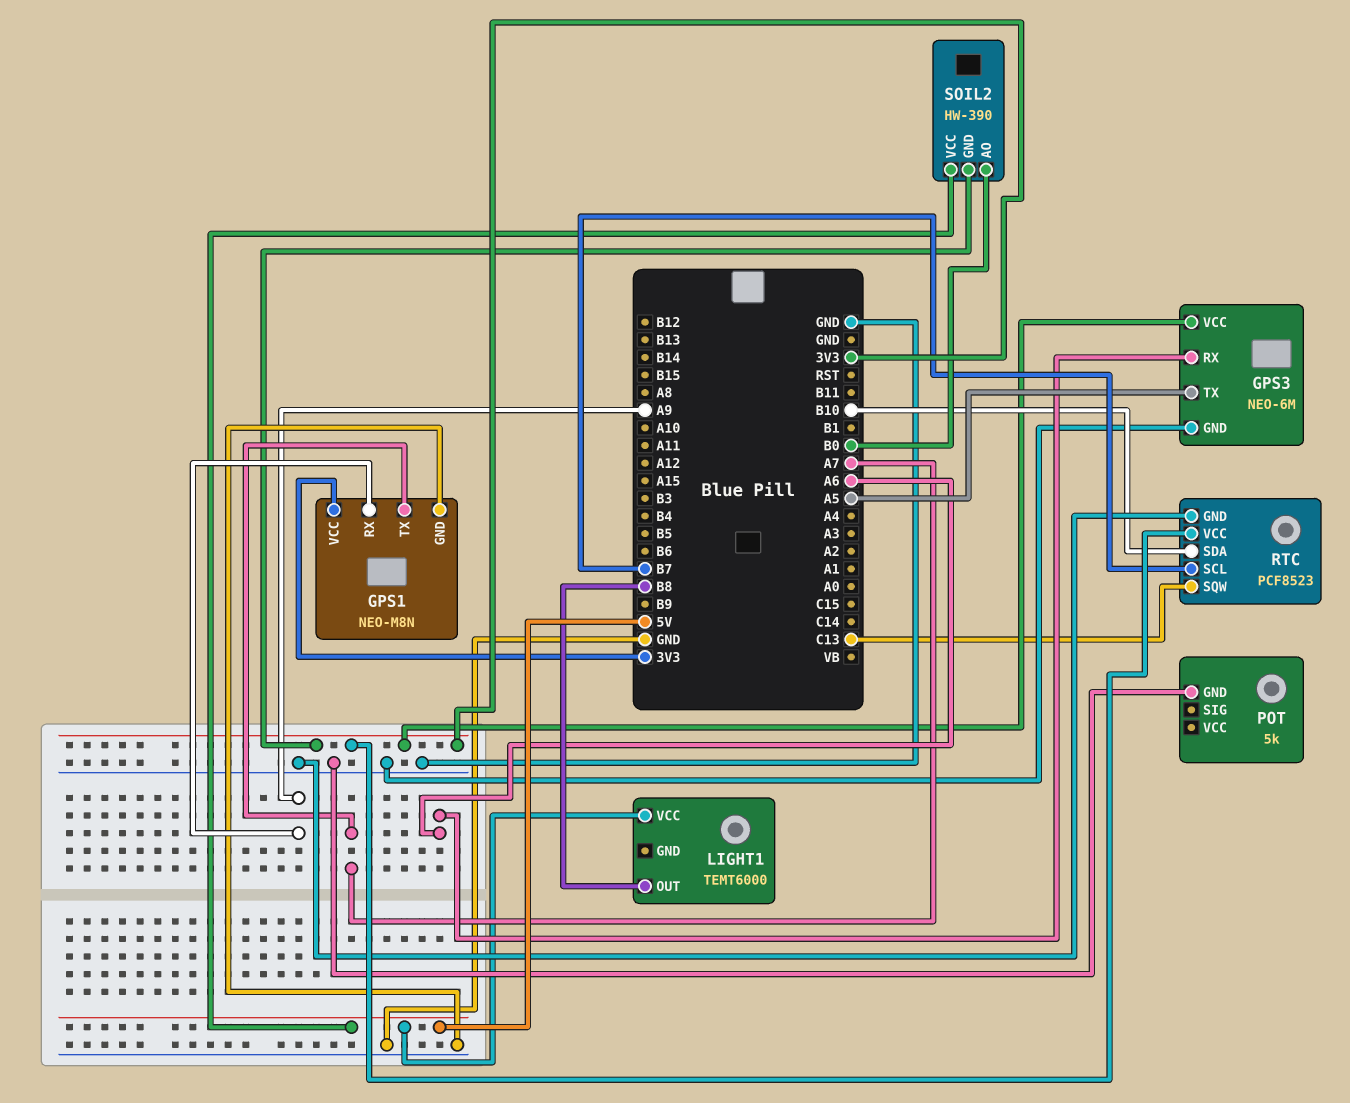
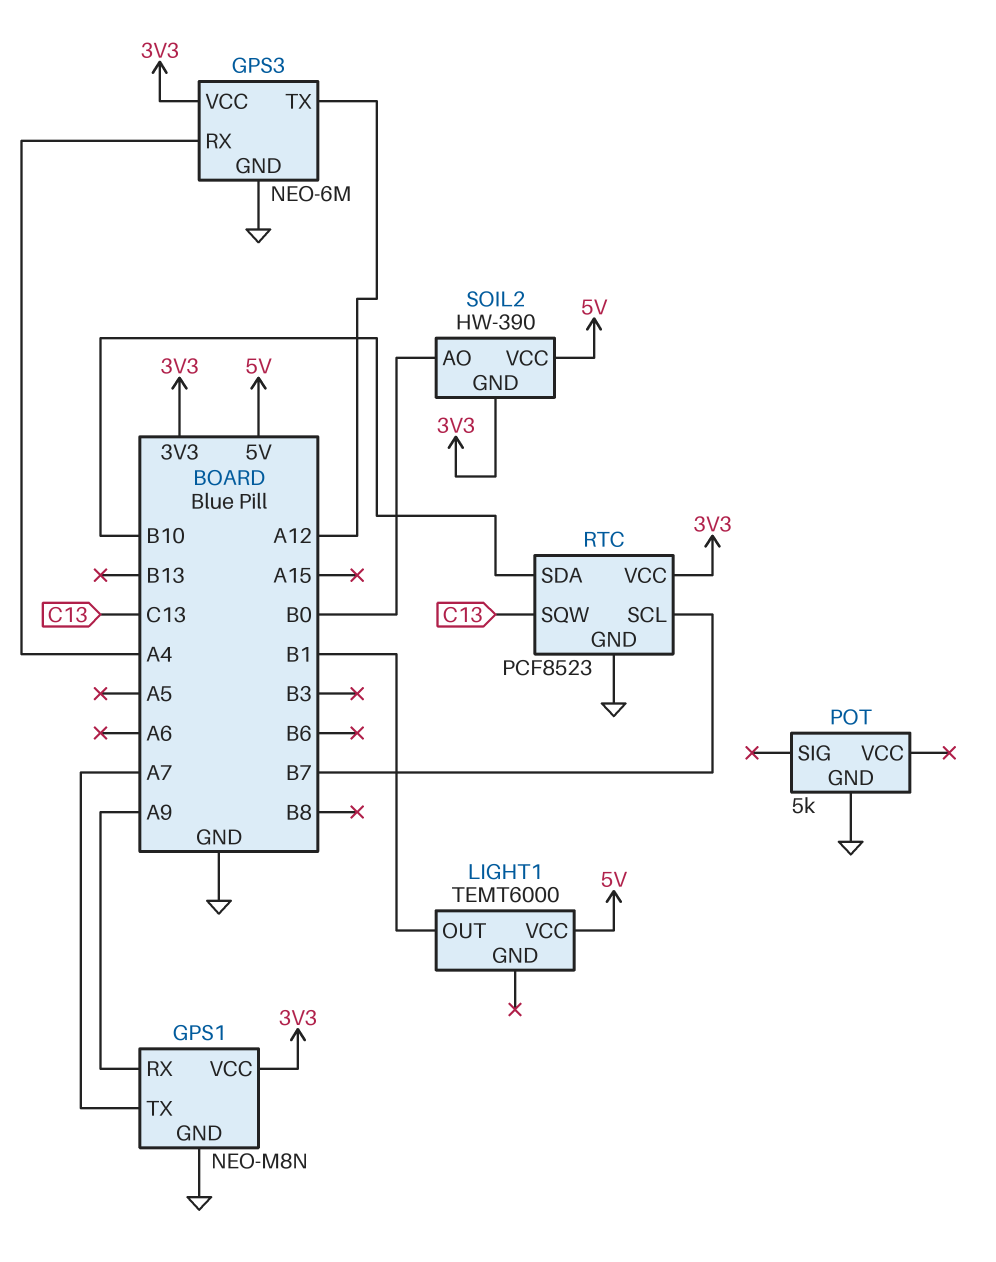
GPS3 pin RX: A6 -> A4
GPS3 pin TX: A5 -> A12
LIGHT1 pin OUT: B8 -> B1

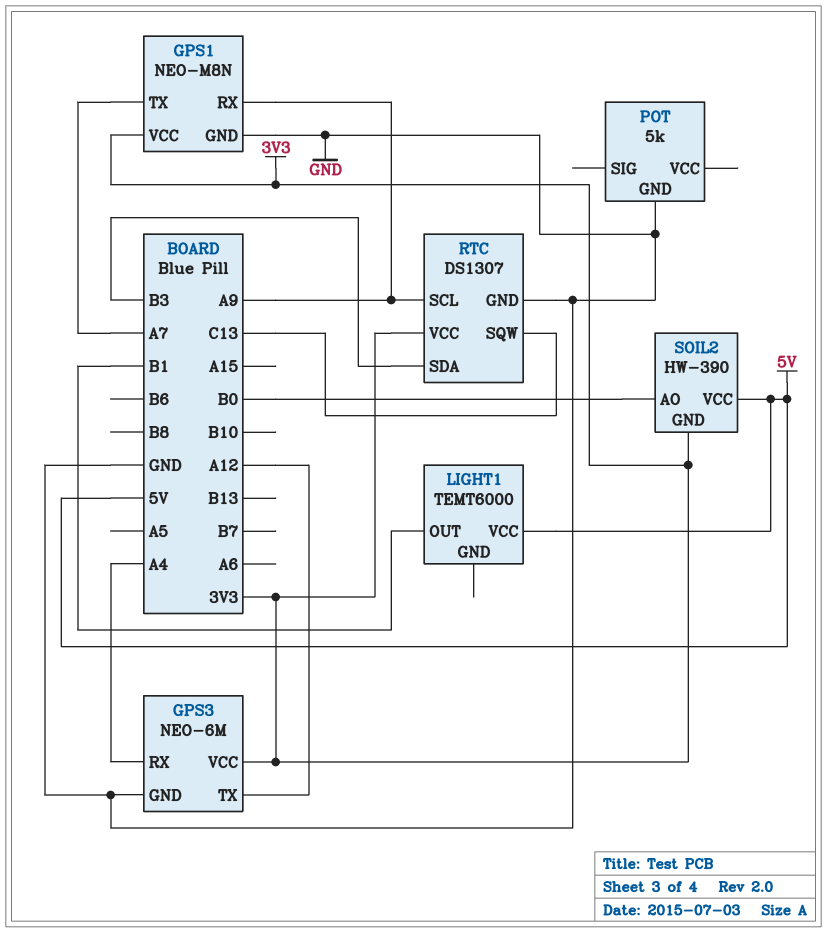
RTC: PCF8523 -> DS1307
RTC pin SCL: B7 -> A9
RTC pin SDA: B10 -> B3

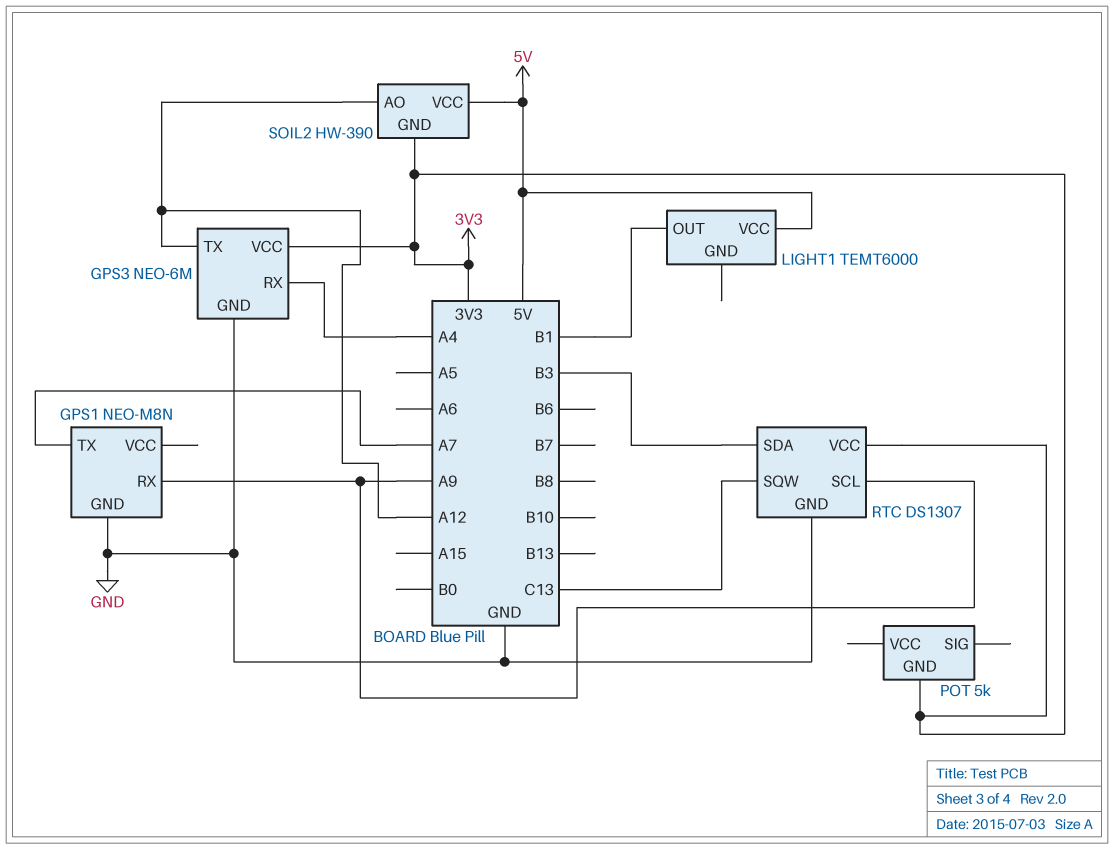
GPS1 pin VCC: 3V3 -> none
POT pin GND: GND -> 3V3
SOIL2 pin AO: B0 -> A12

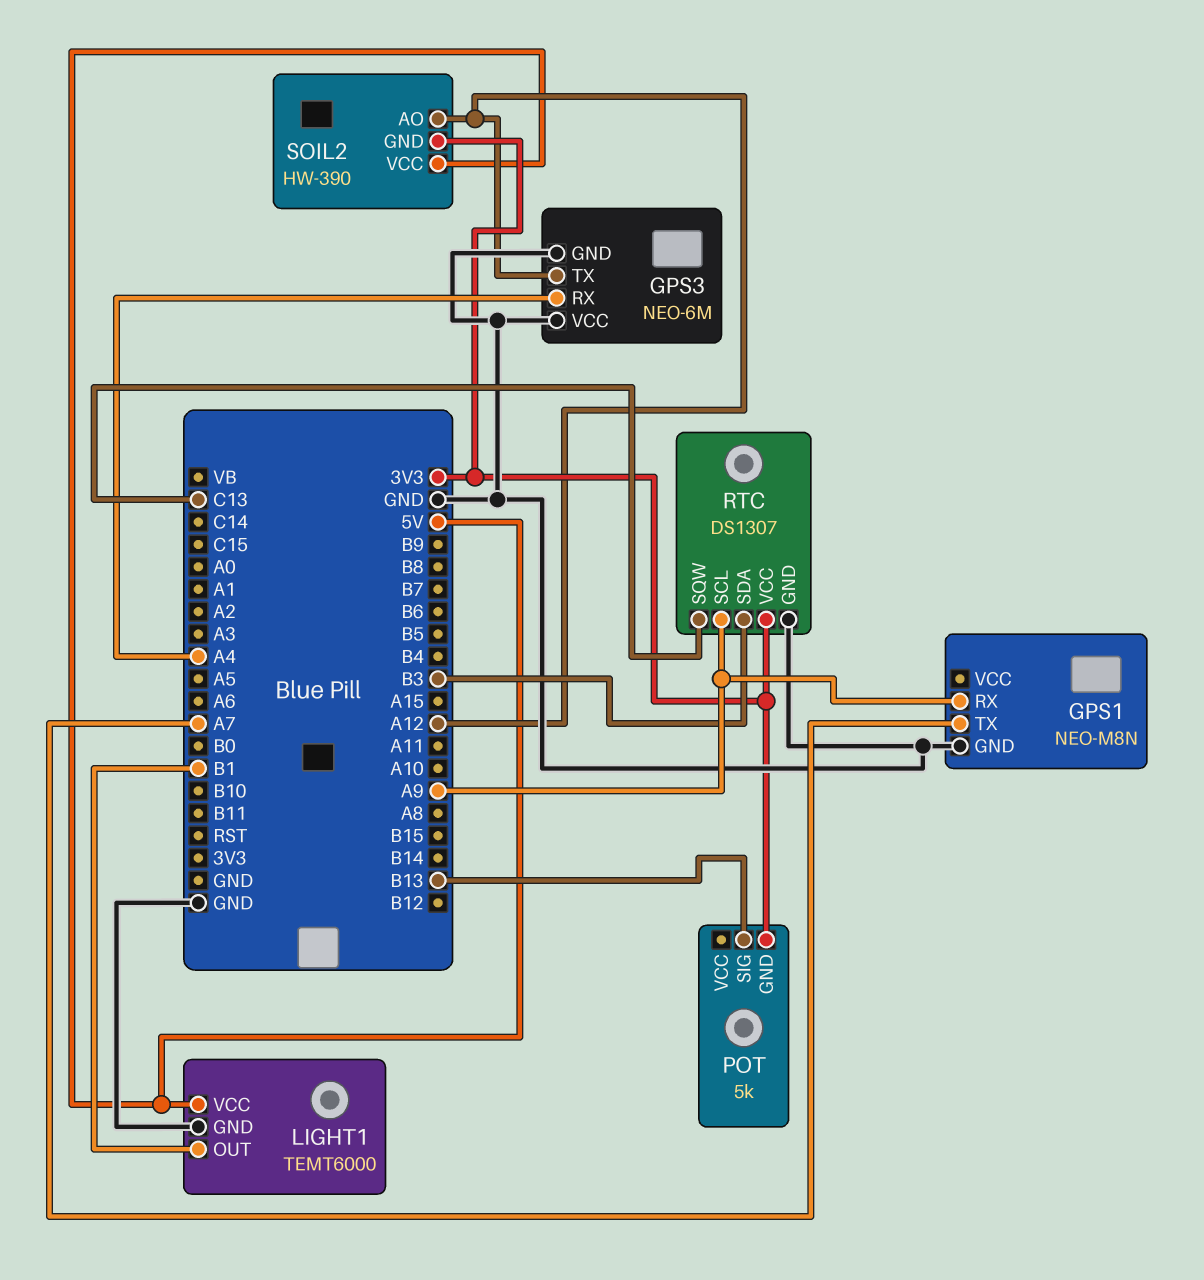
GPS3 pin VCC: 3V3 -> GND
LIGHT1 pin GND: none -> GND
POT pin SIG: none -> B13

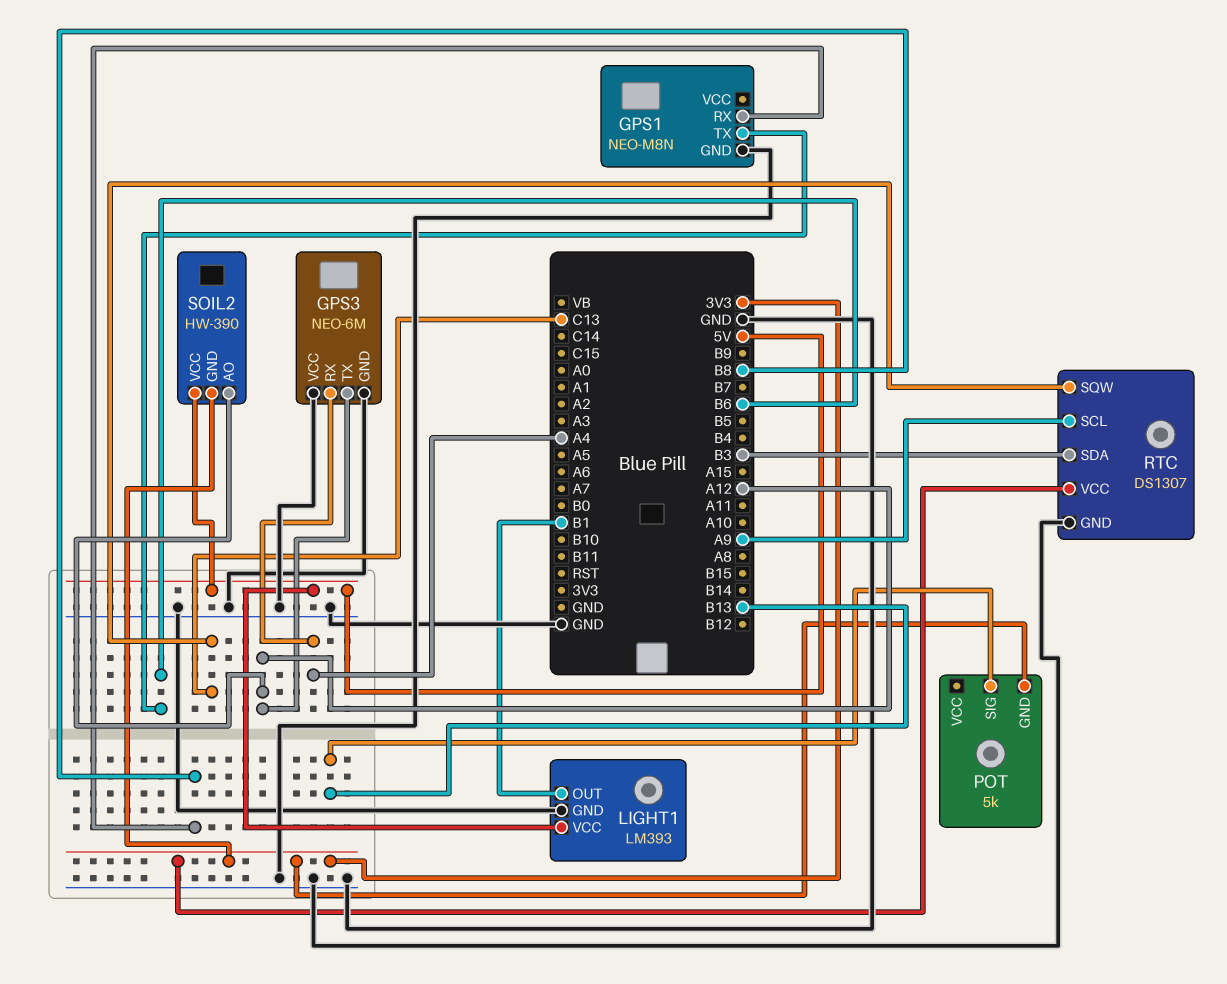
GPS1 pin RX: A9 -> B8
GPS1 pin TX: A7 -> B6
LIGHT1: TEMT6000 -> LM393

